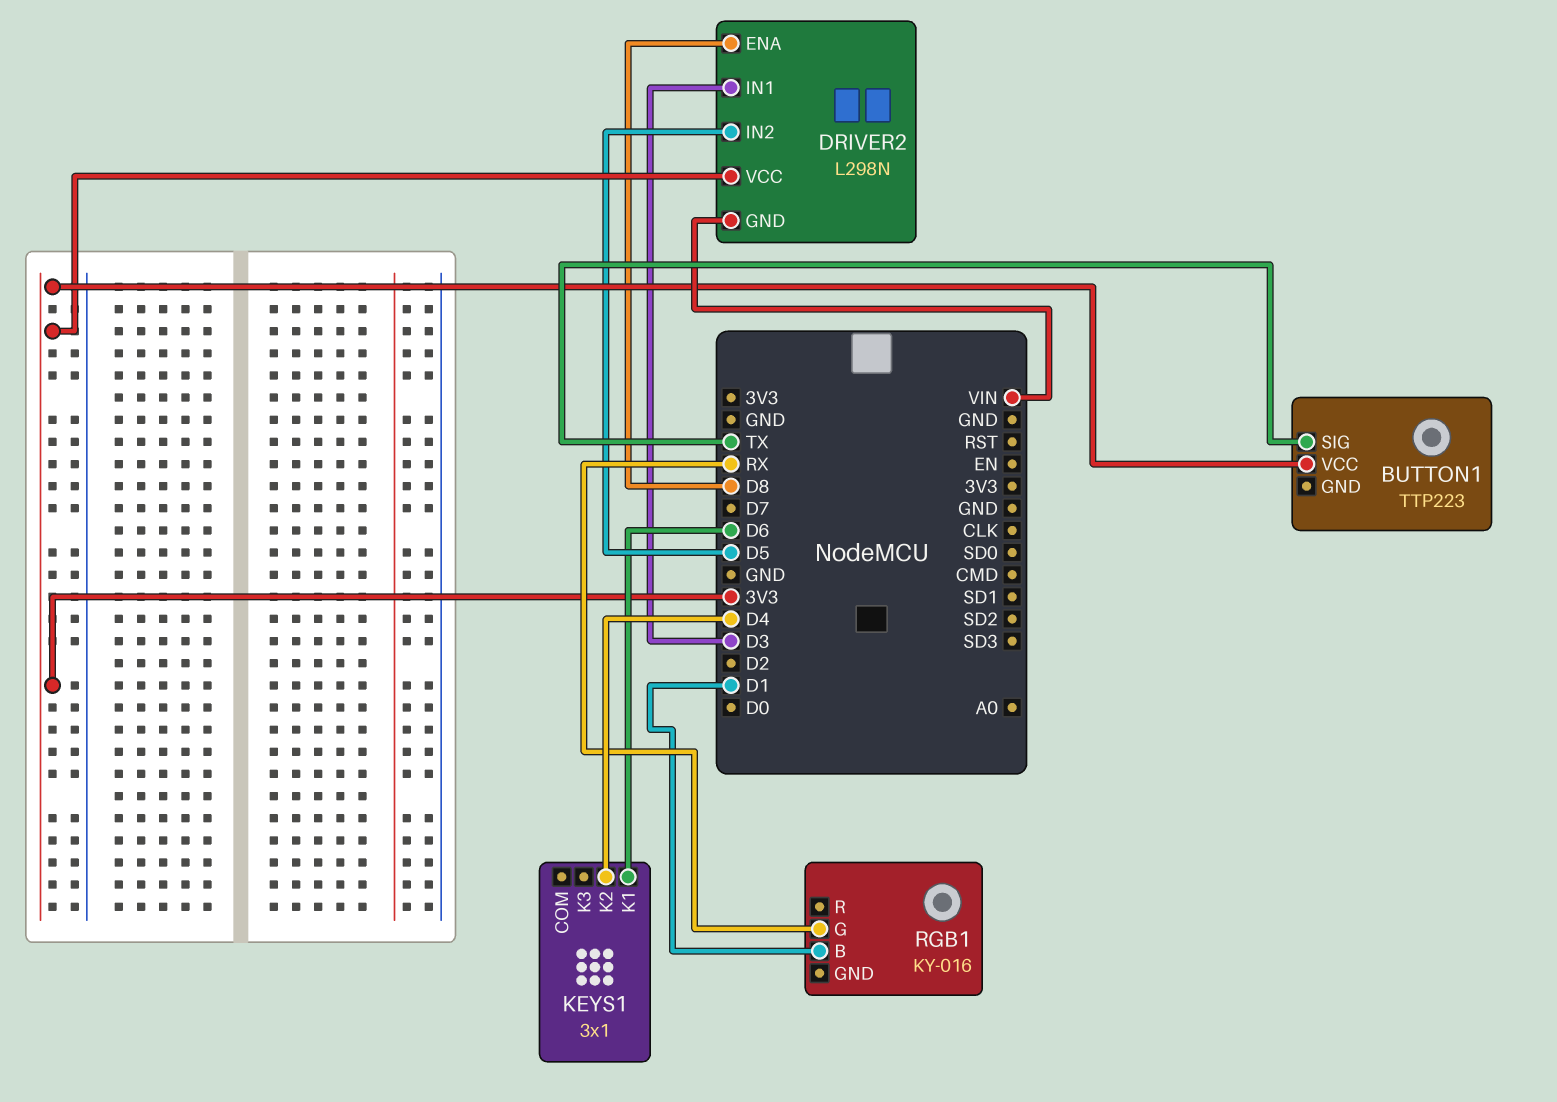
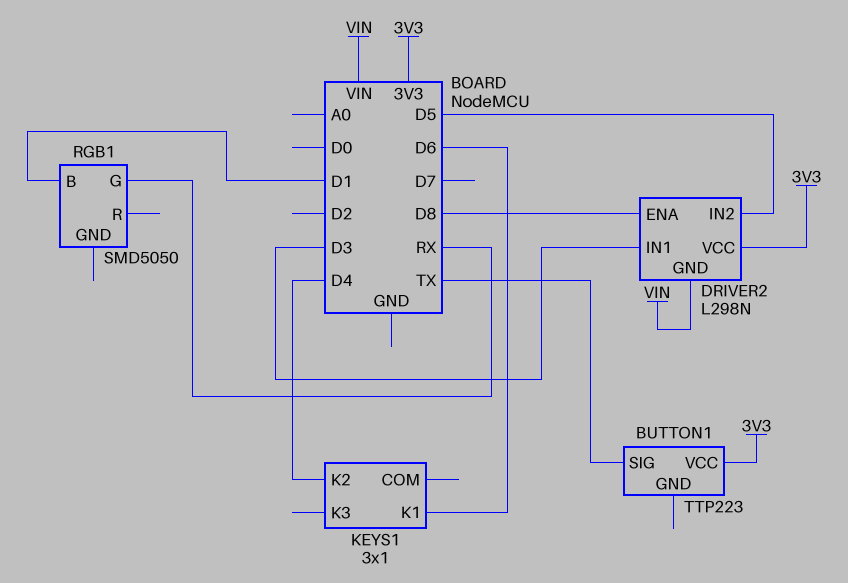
RGB1: KY-016 -> SMD5050

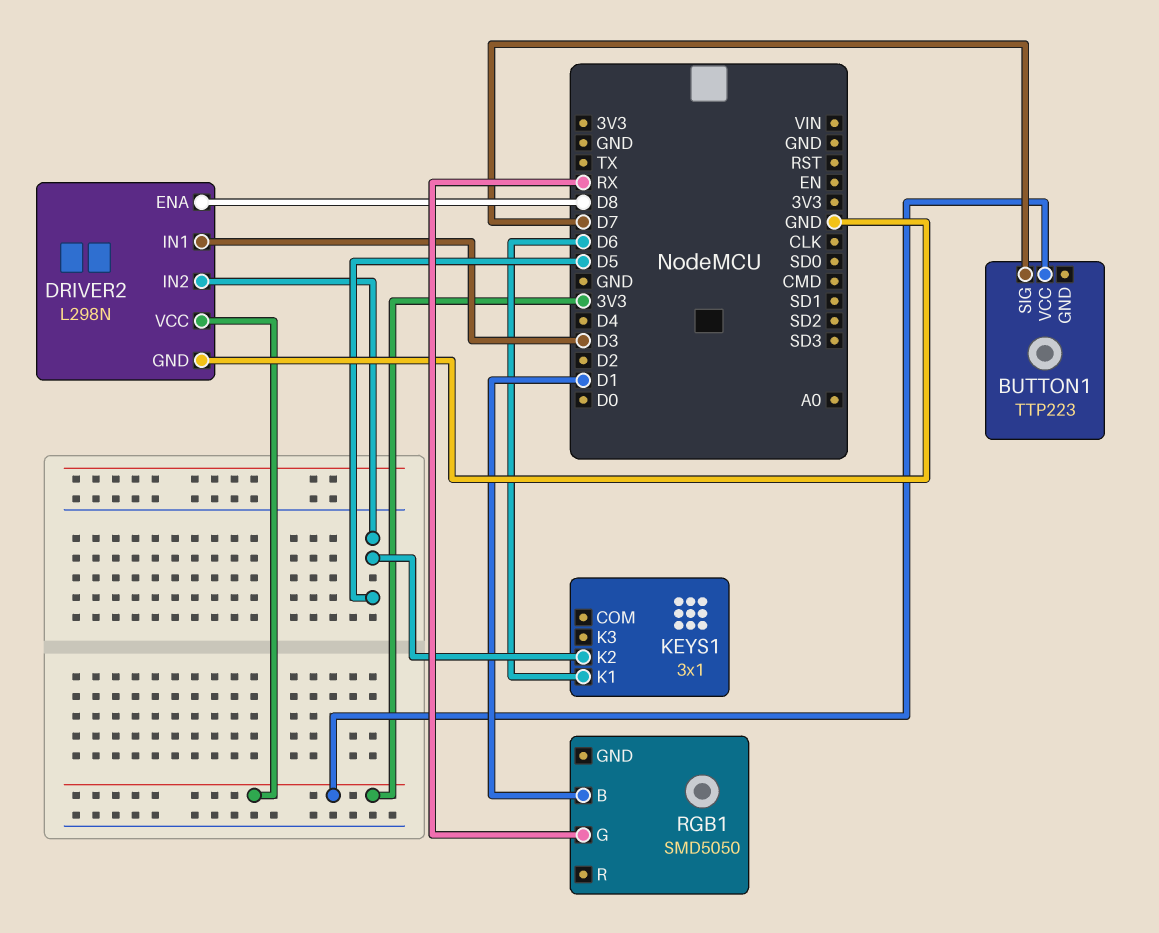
BUTTON1 pin SIG: TX -> D7
DRIVER2 pin GND: VIN -> GND
KEYS1 pin K2: D4 -> D5

